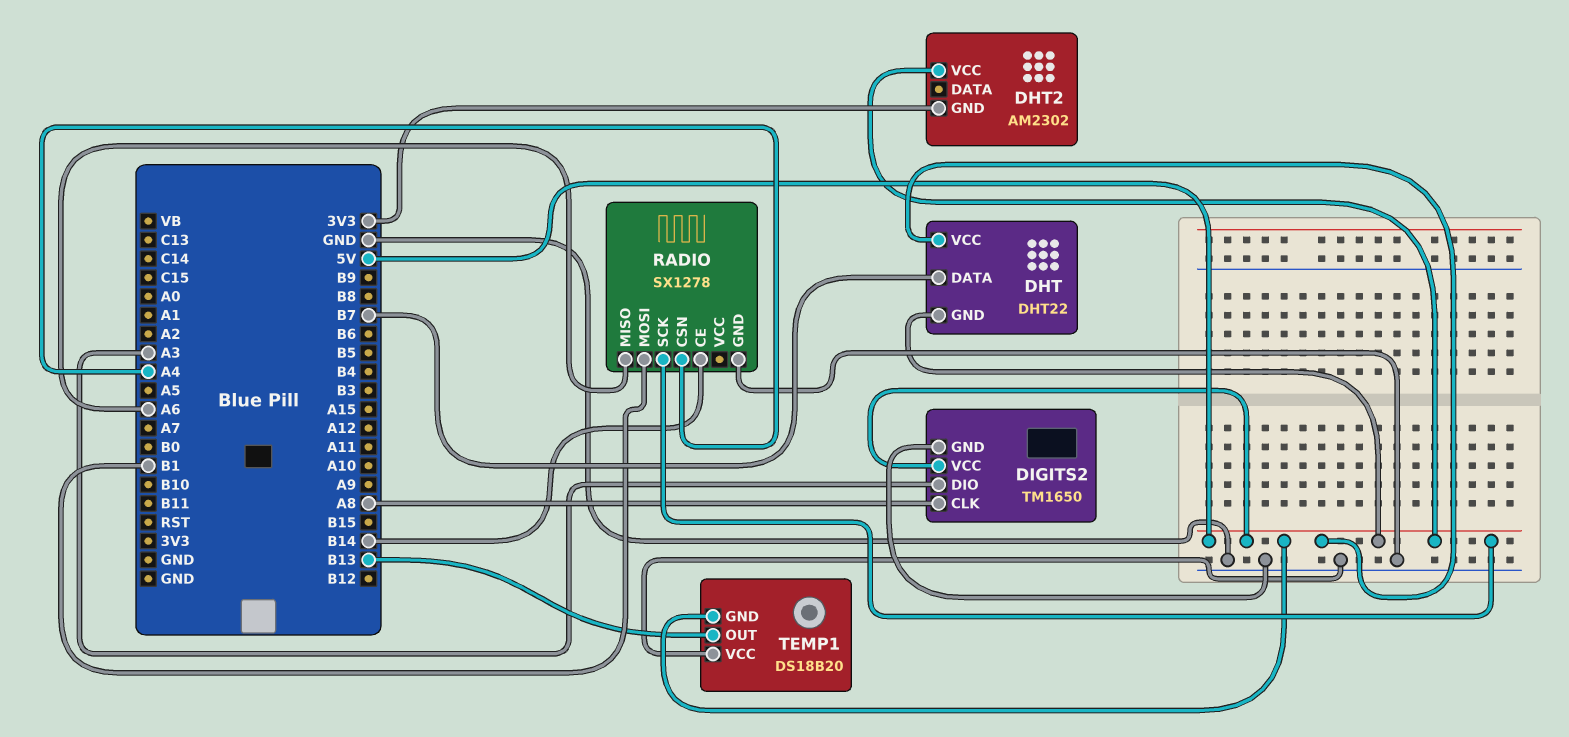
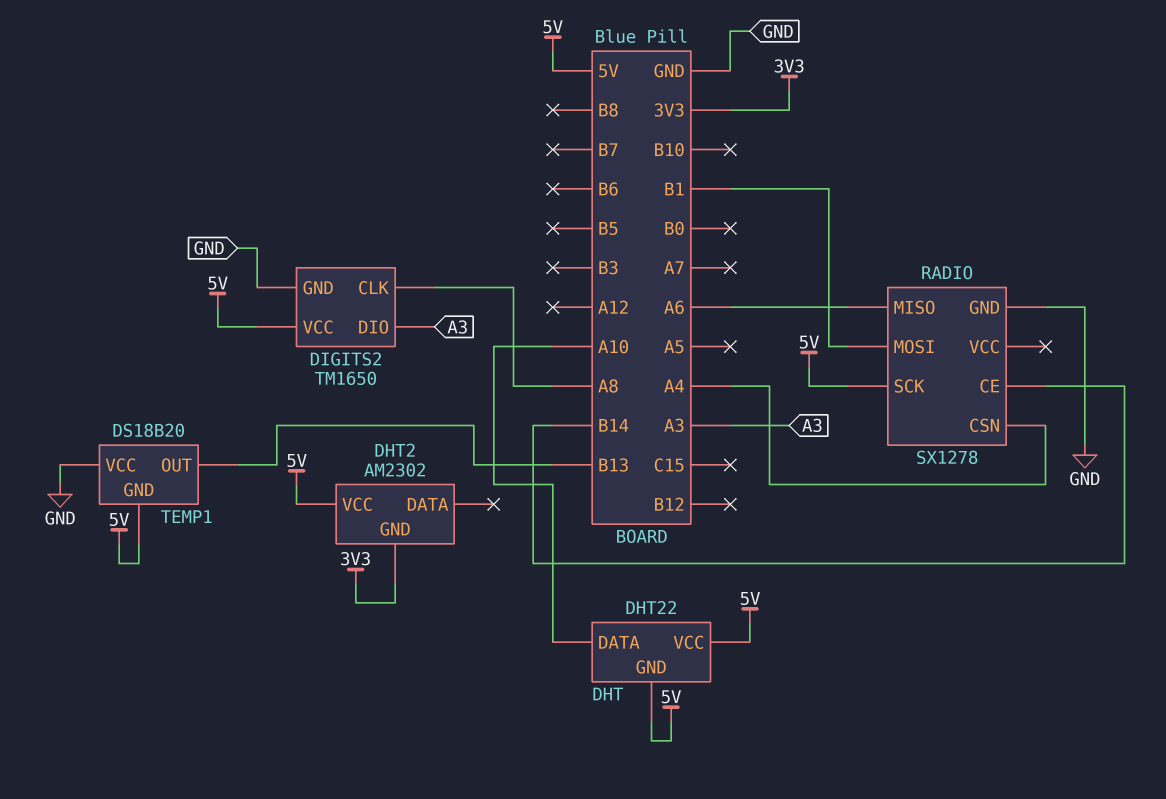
DHT pin DATA: B7 -> A10

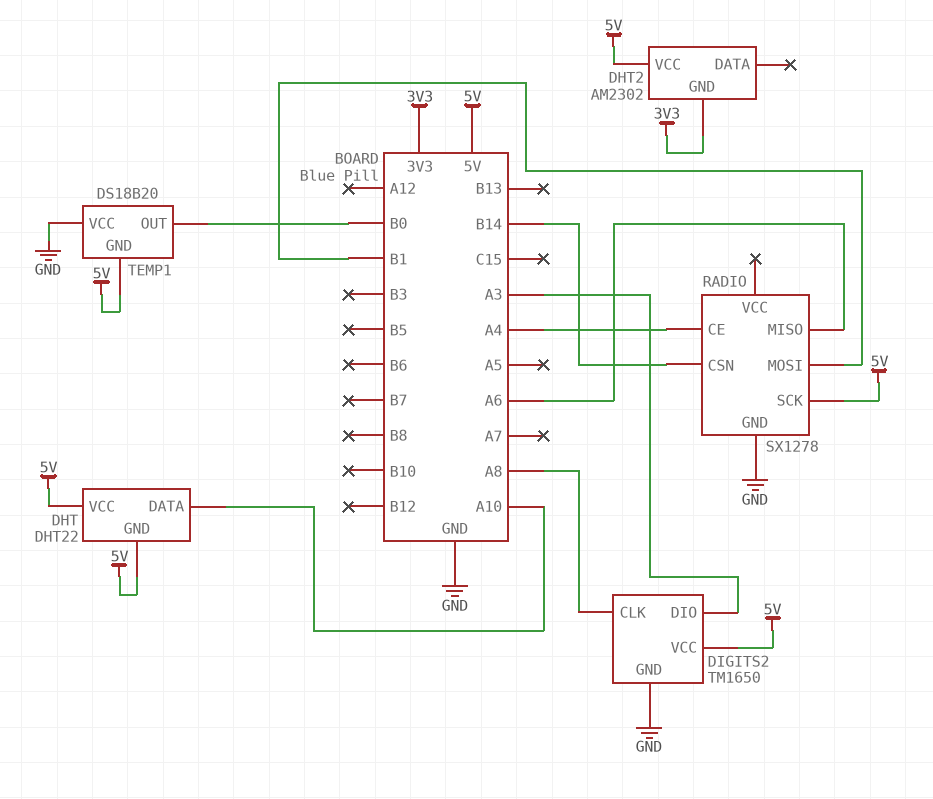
RADIO pin CE: B14 -> A4
RADIO pin CSN: A4 -> B14
TEMP1 pin OUT: B13 -> B0

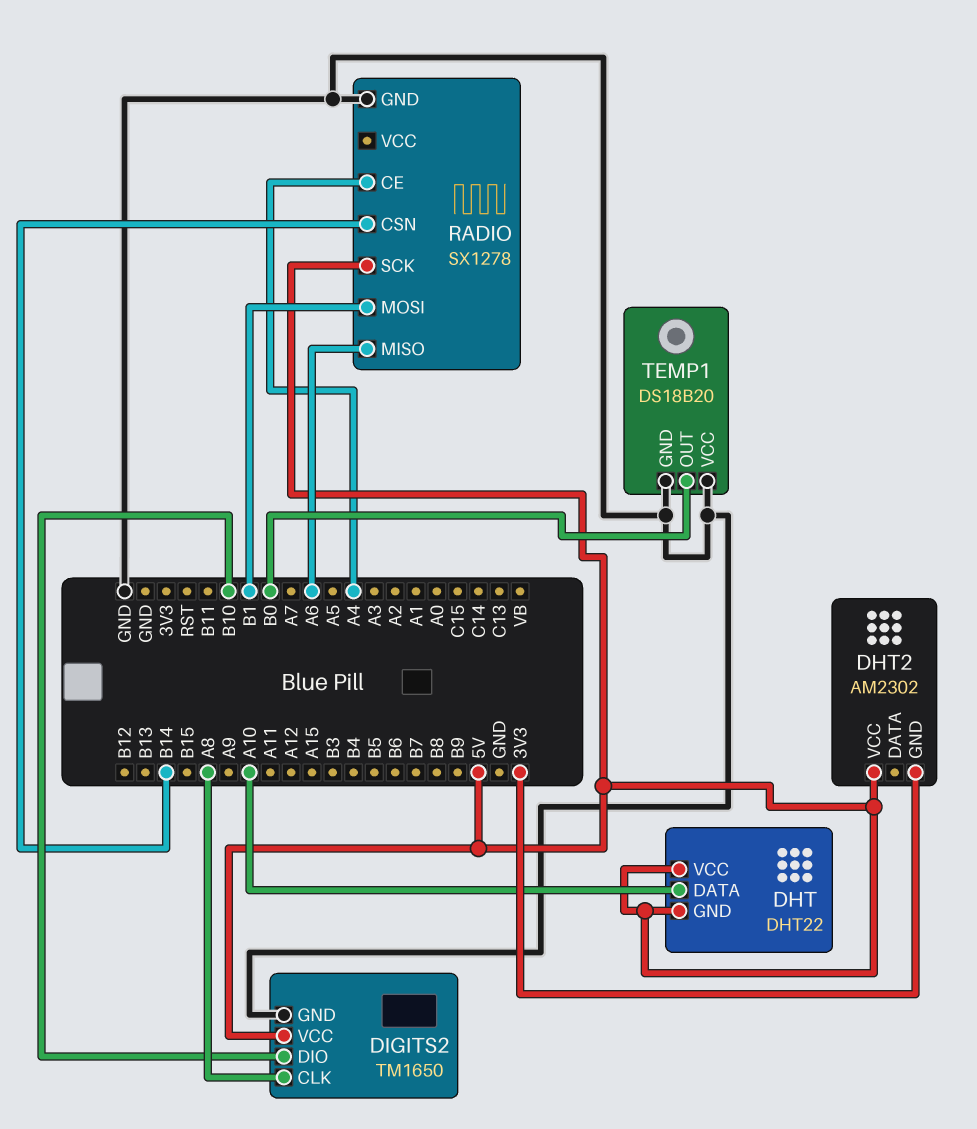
DIGITS2 pin DIO: A3 -> B10
TEMP1 pin GND: 5V -> GND

